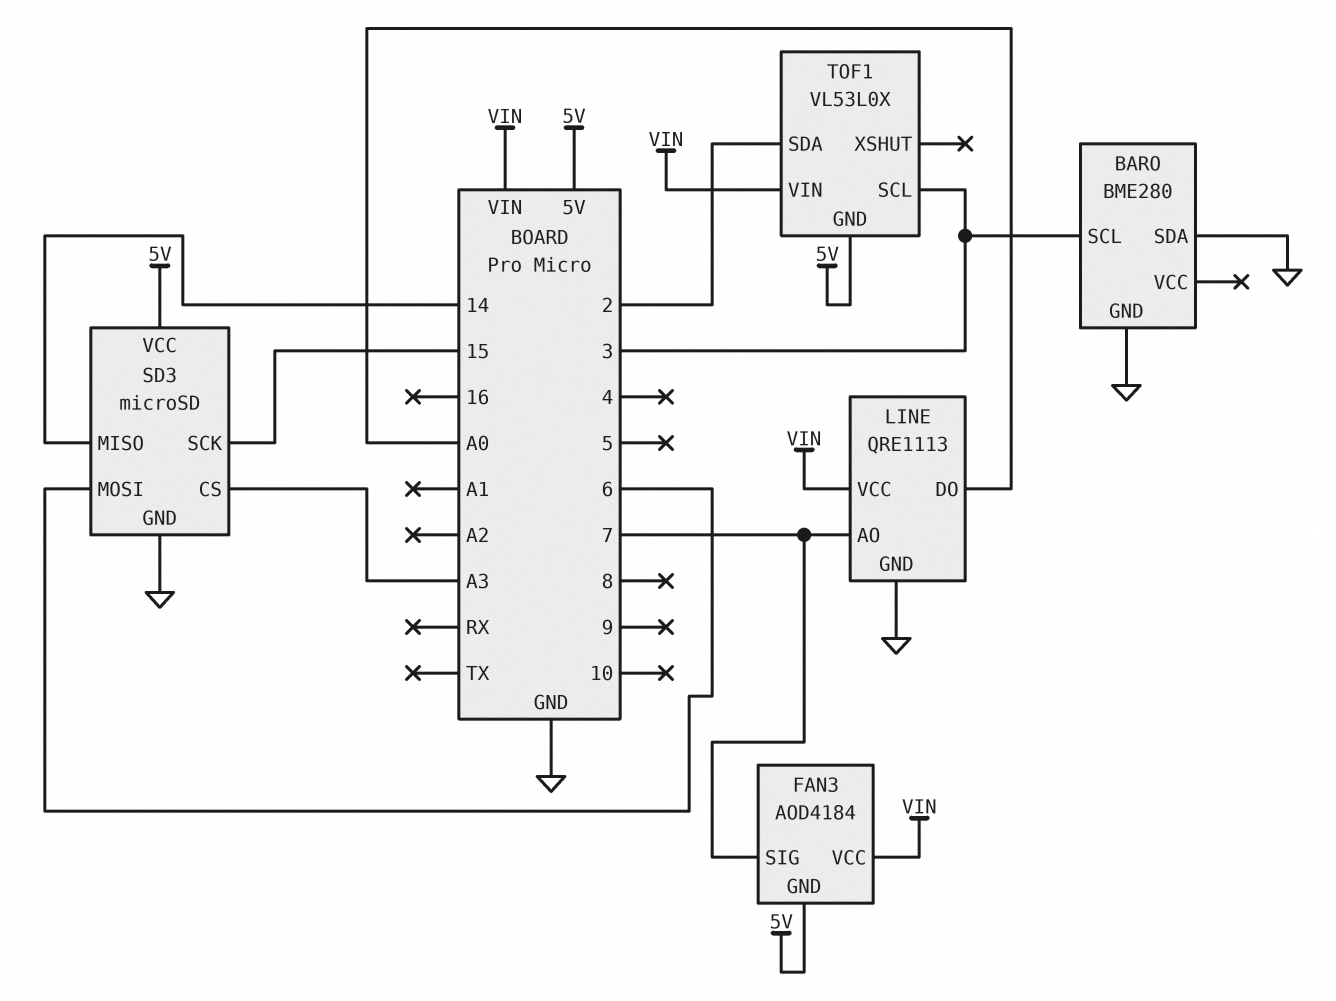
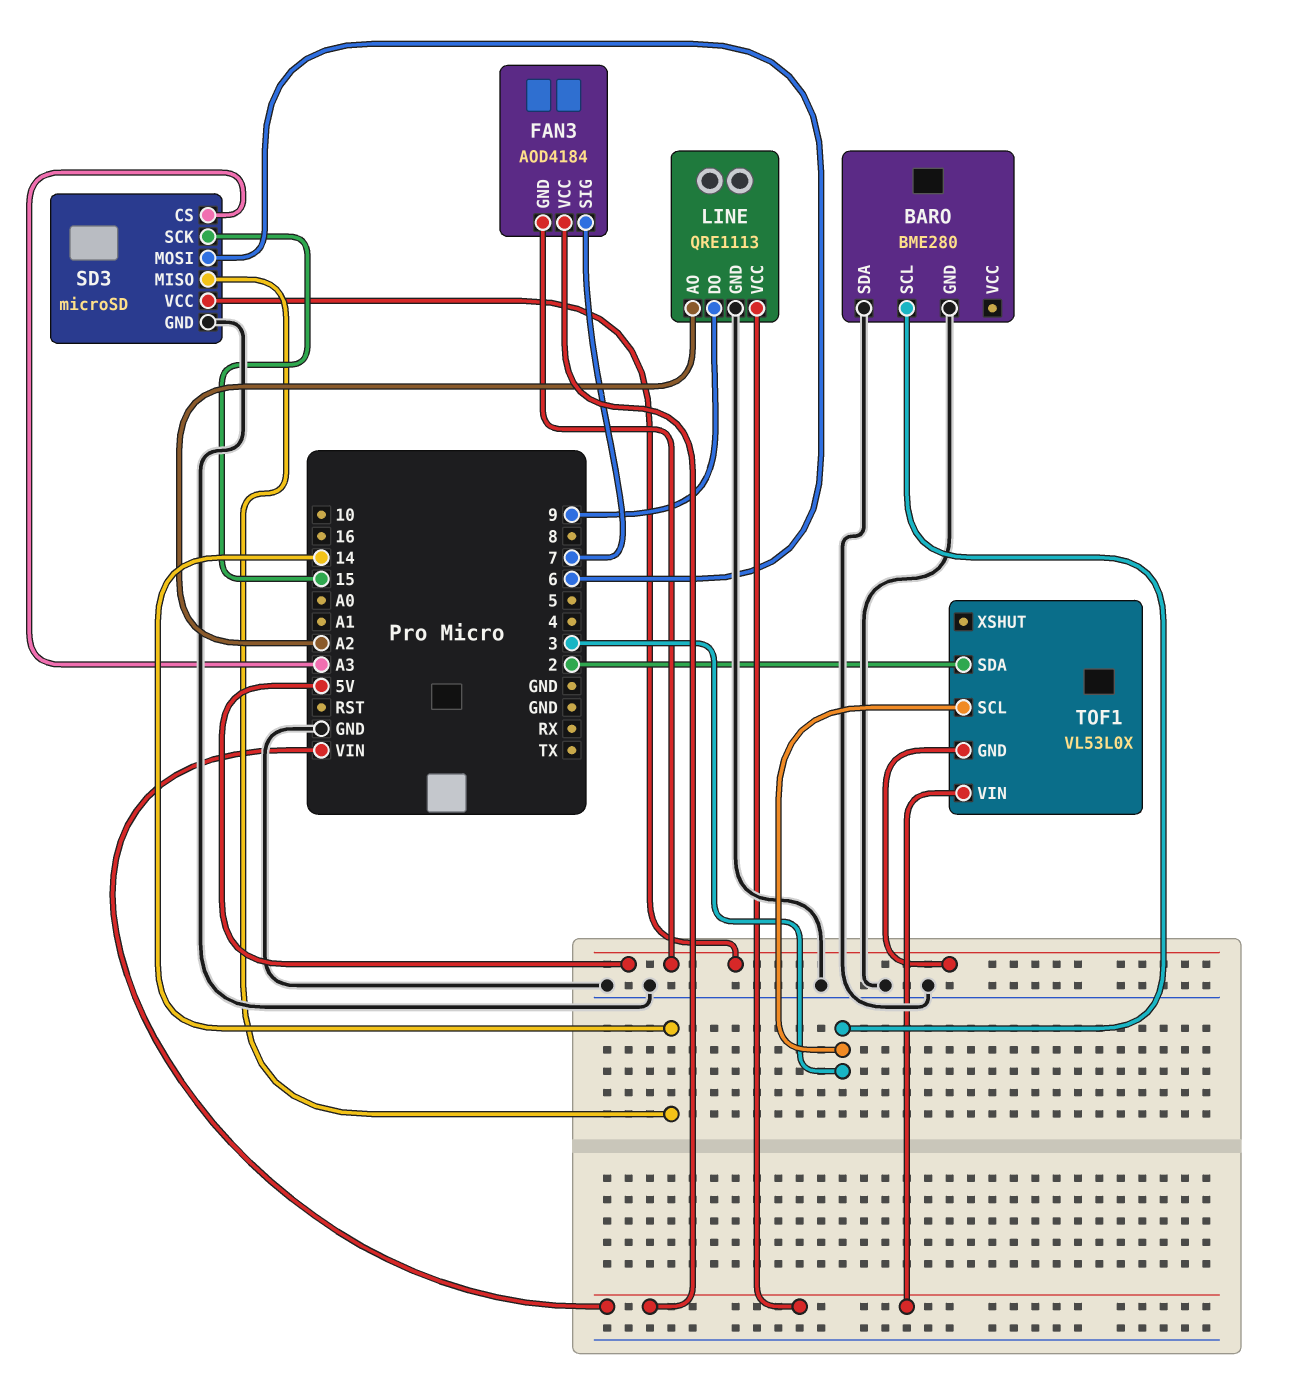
LINE pin AO: 7 -> A2
LINE pin DO: A0 -> 9

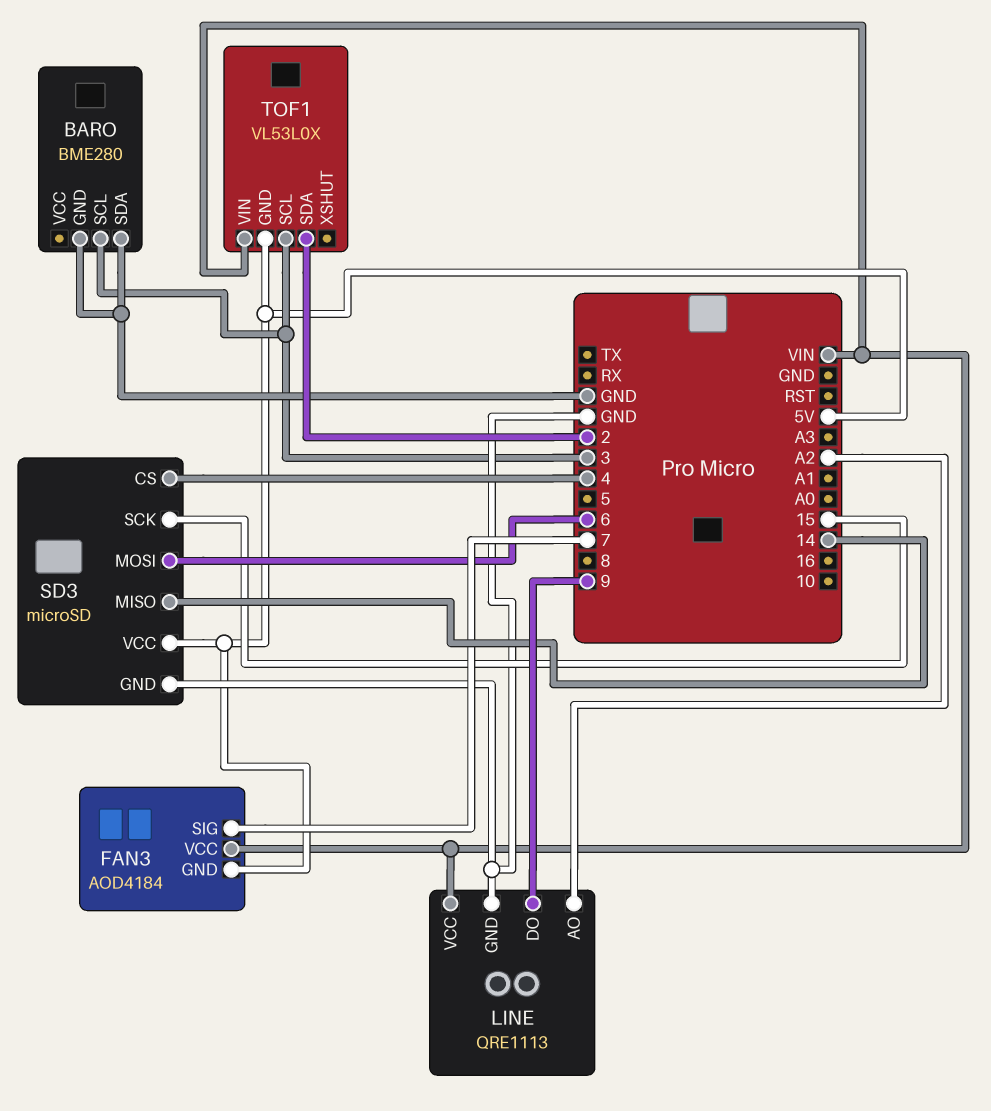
SD3 pin CS: A3 -> 4

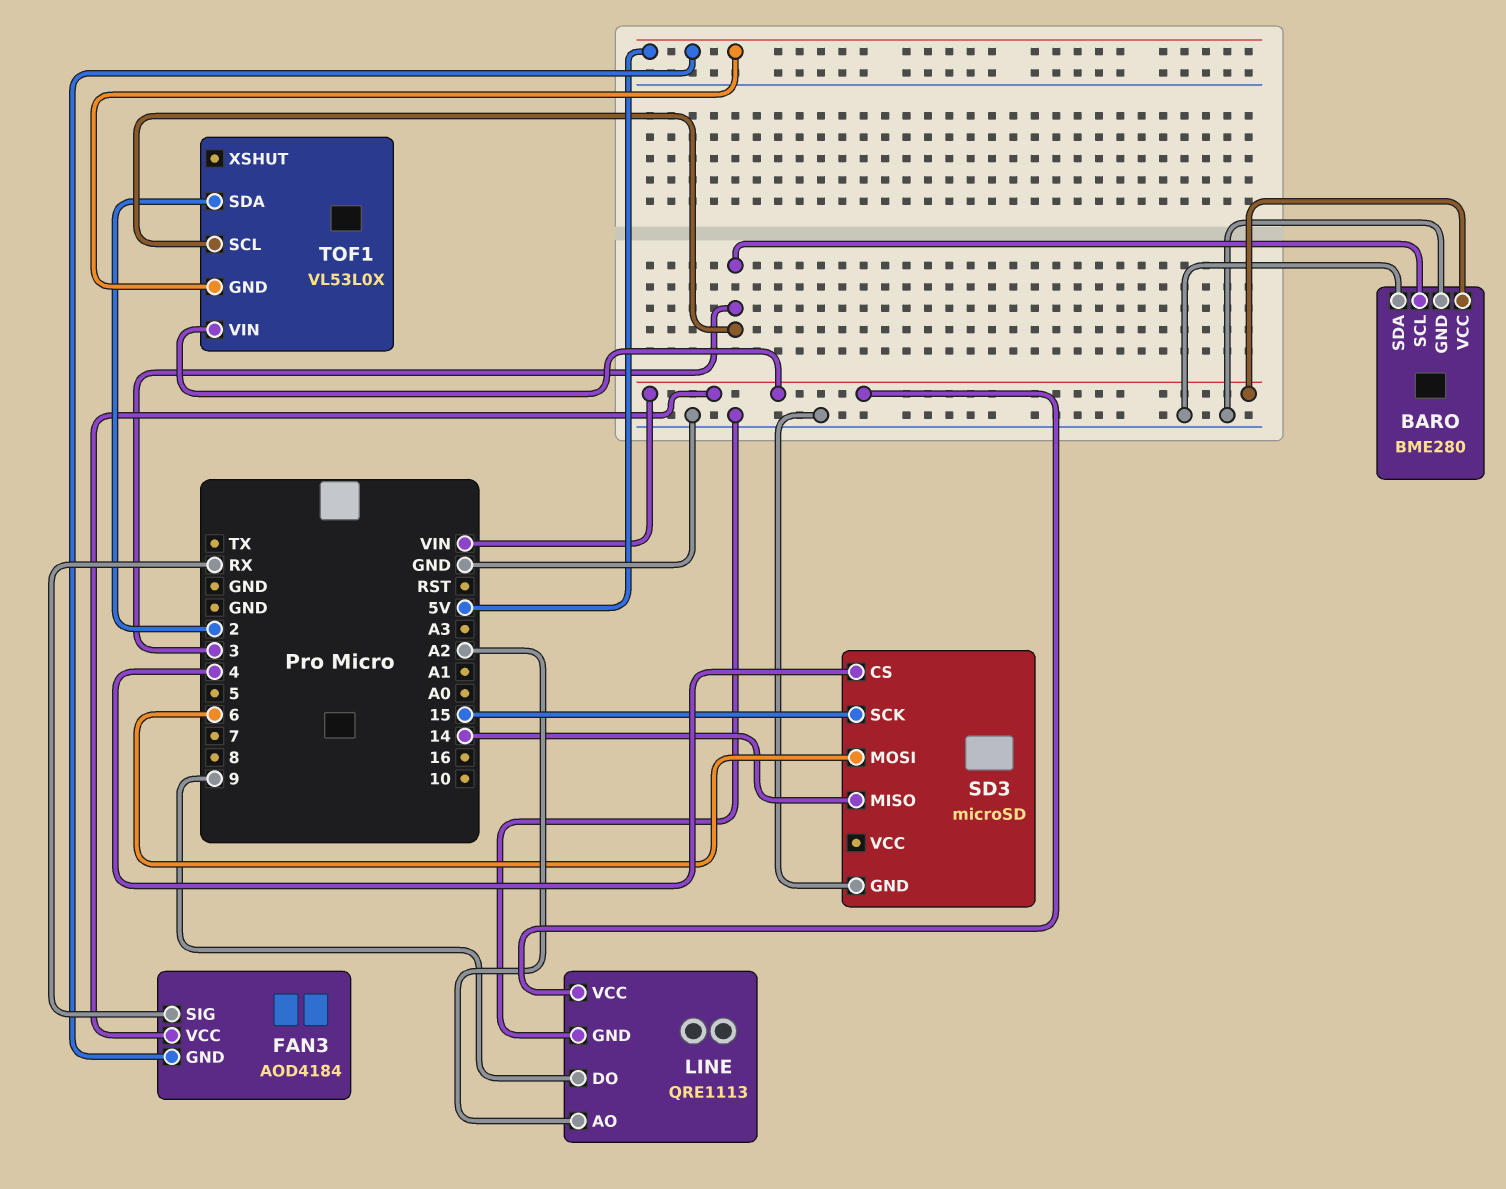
BARO pin VCC: none -> VIN
FAN3 pin SIG: 7 -> RX
SD3 pin VCC: 5V -> none

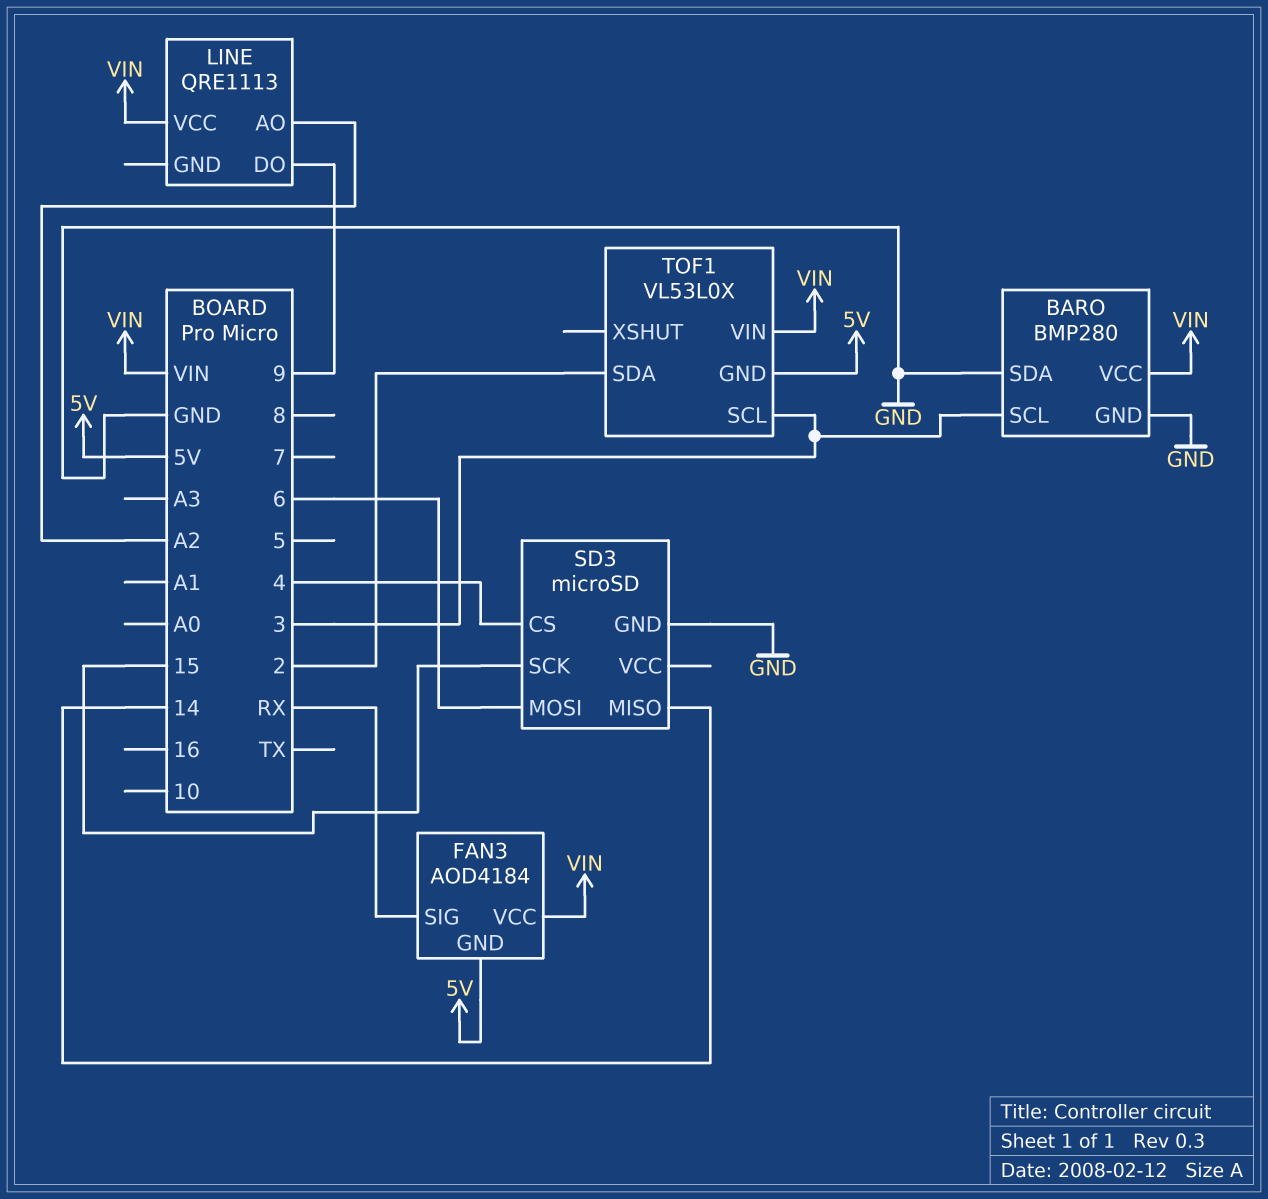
BARO: BME280 -> BMP280
LINE pin GND: GND -> none

